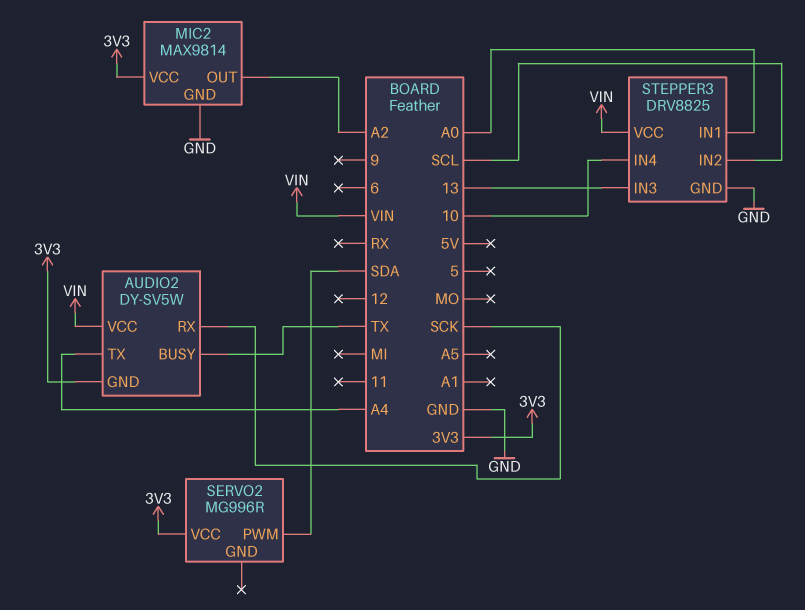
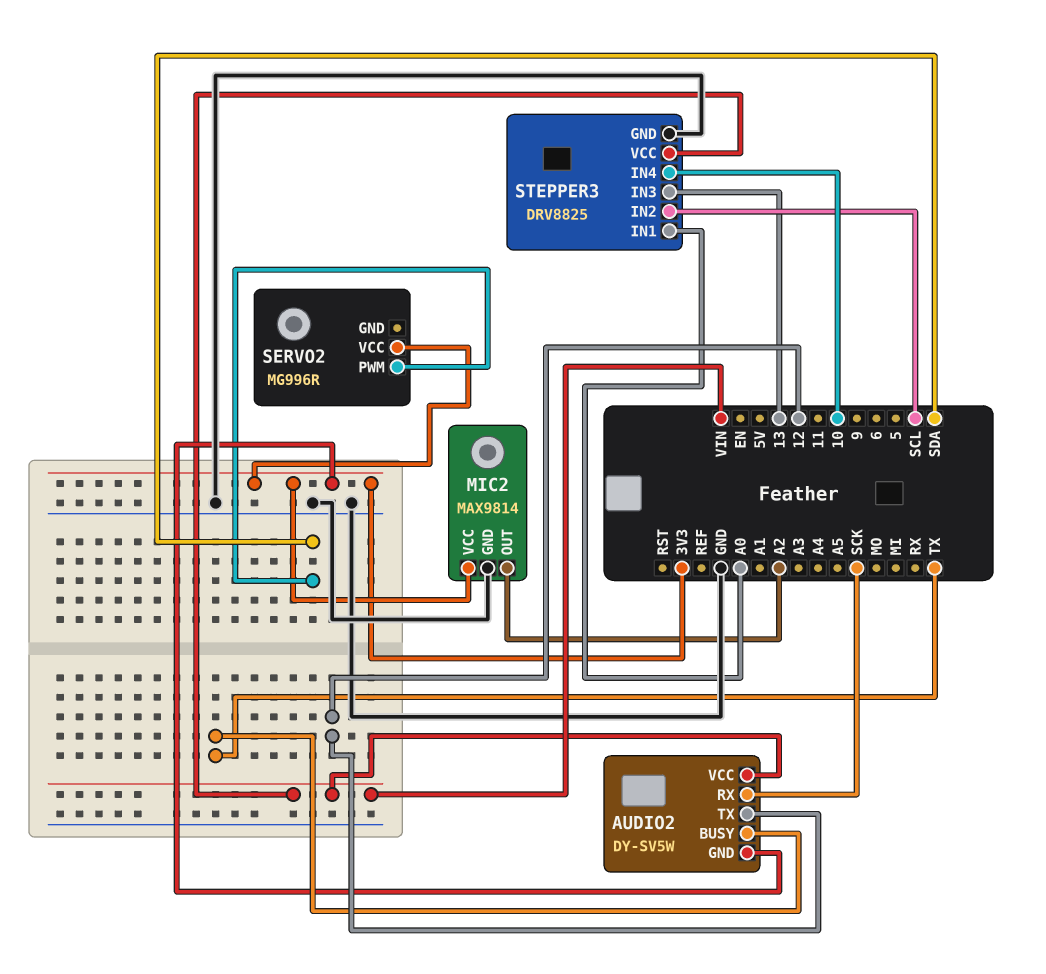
AUDIO2 pin TX: A4 -> 12

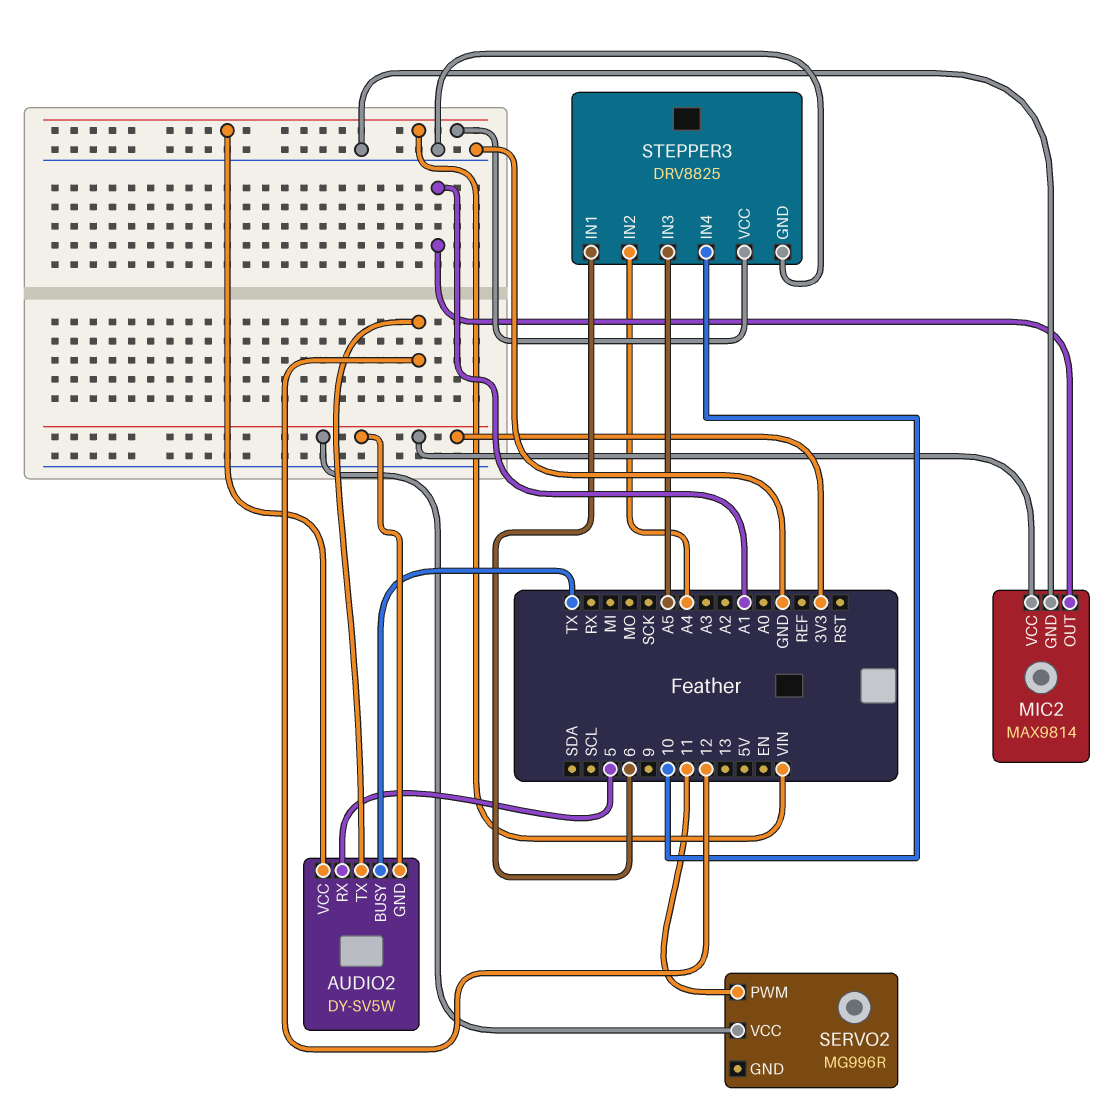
AUDIO2 pin RX: SCK -> 5
MIC2 pin OUT: A2 -> A1
SERVO2 pin PWM: SDA -> 11
STEPPER3 pin IN1: A0 -> 6
STEPPER3 pin IN2: SCL -> A4
STEPPER3 pin IN3: 13 -> A5

